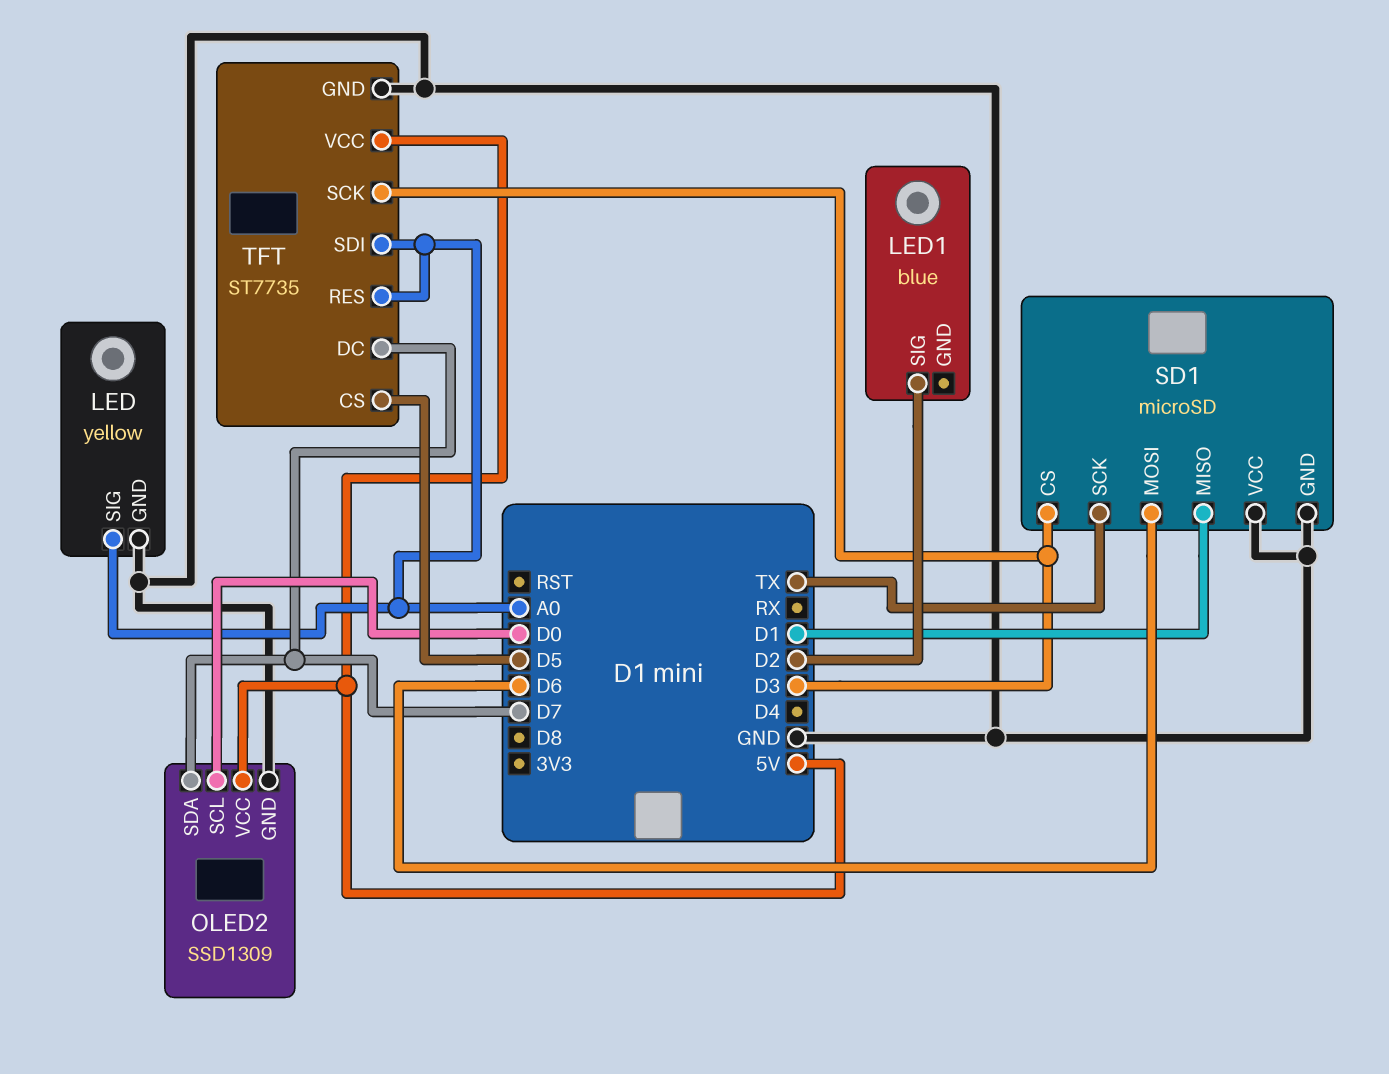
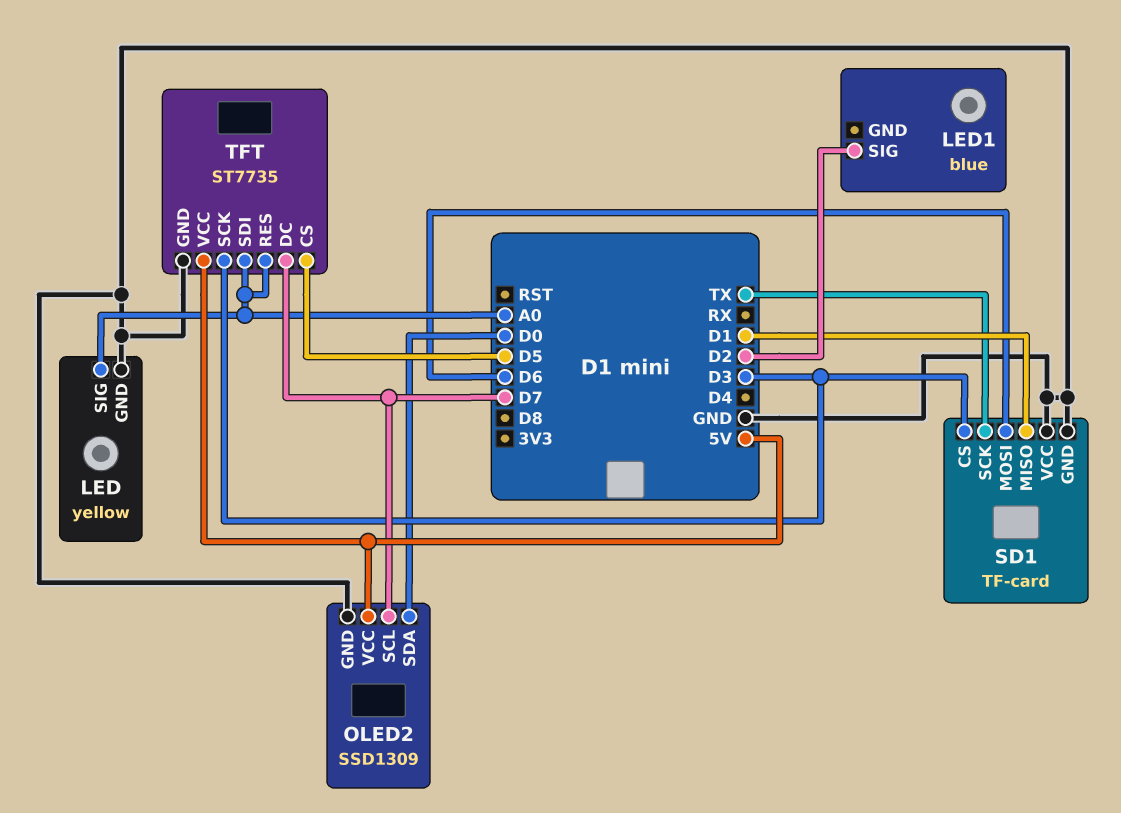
OLED2 pin SCL: D0 -> D7
OLED2 pin SDA: D7 -> D0
SD1: microSD -> TF-card

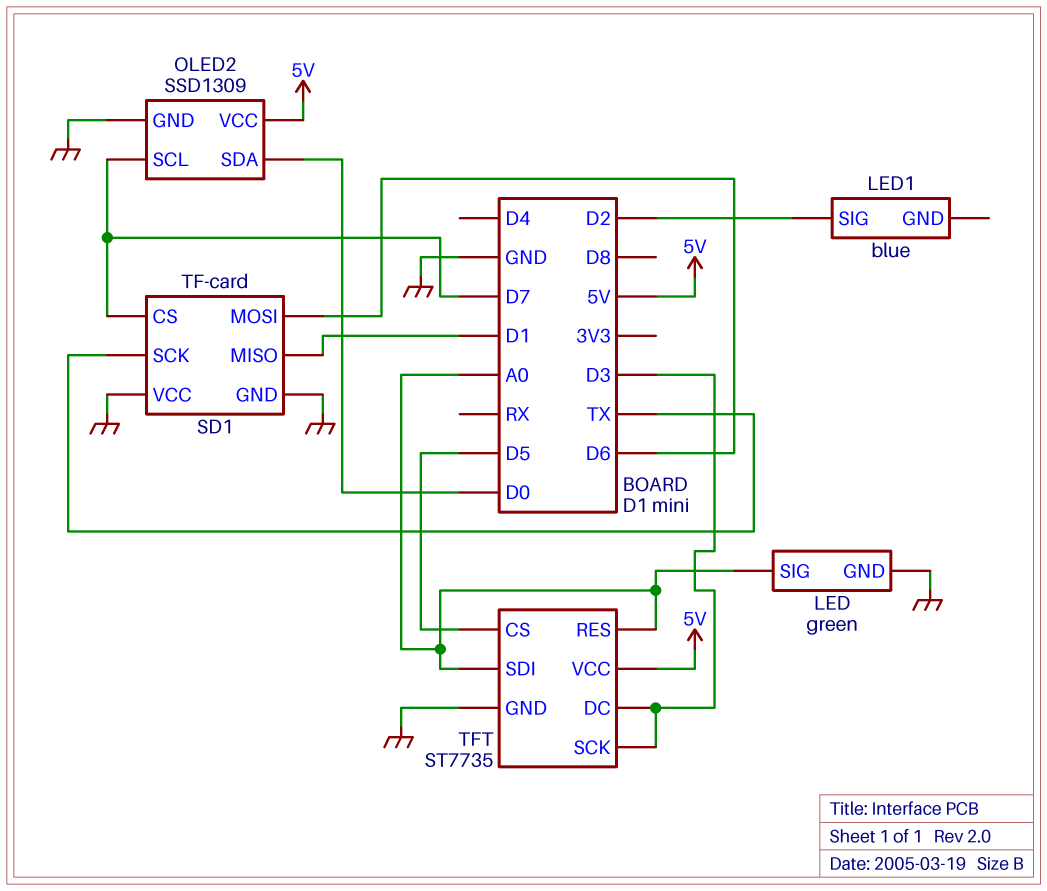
LED: yellow -> green
SD1 pin CS: D3 -> D7
TFT pin DC: D7 -> D3

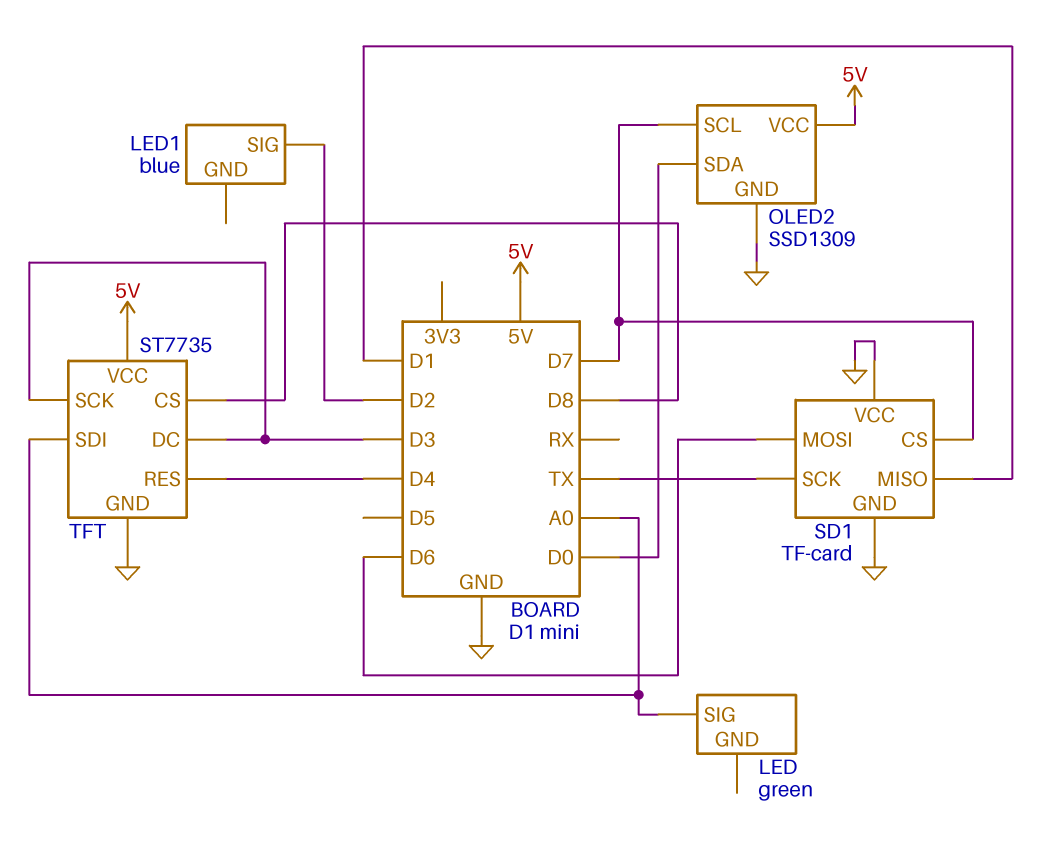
LED pin GND: GND -> none
TFT pin CS: D5 -> D8
TFT pin RES: A0 -> D4

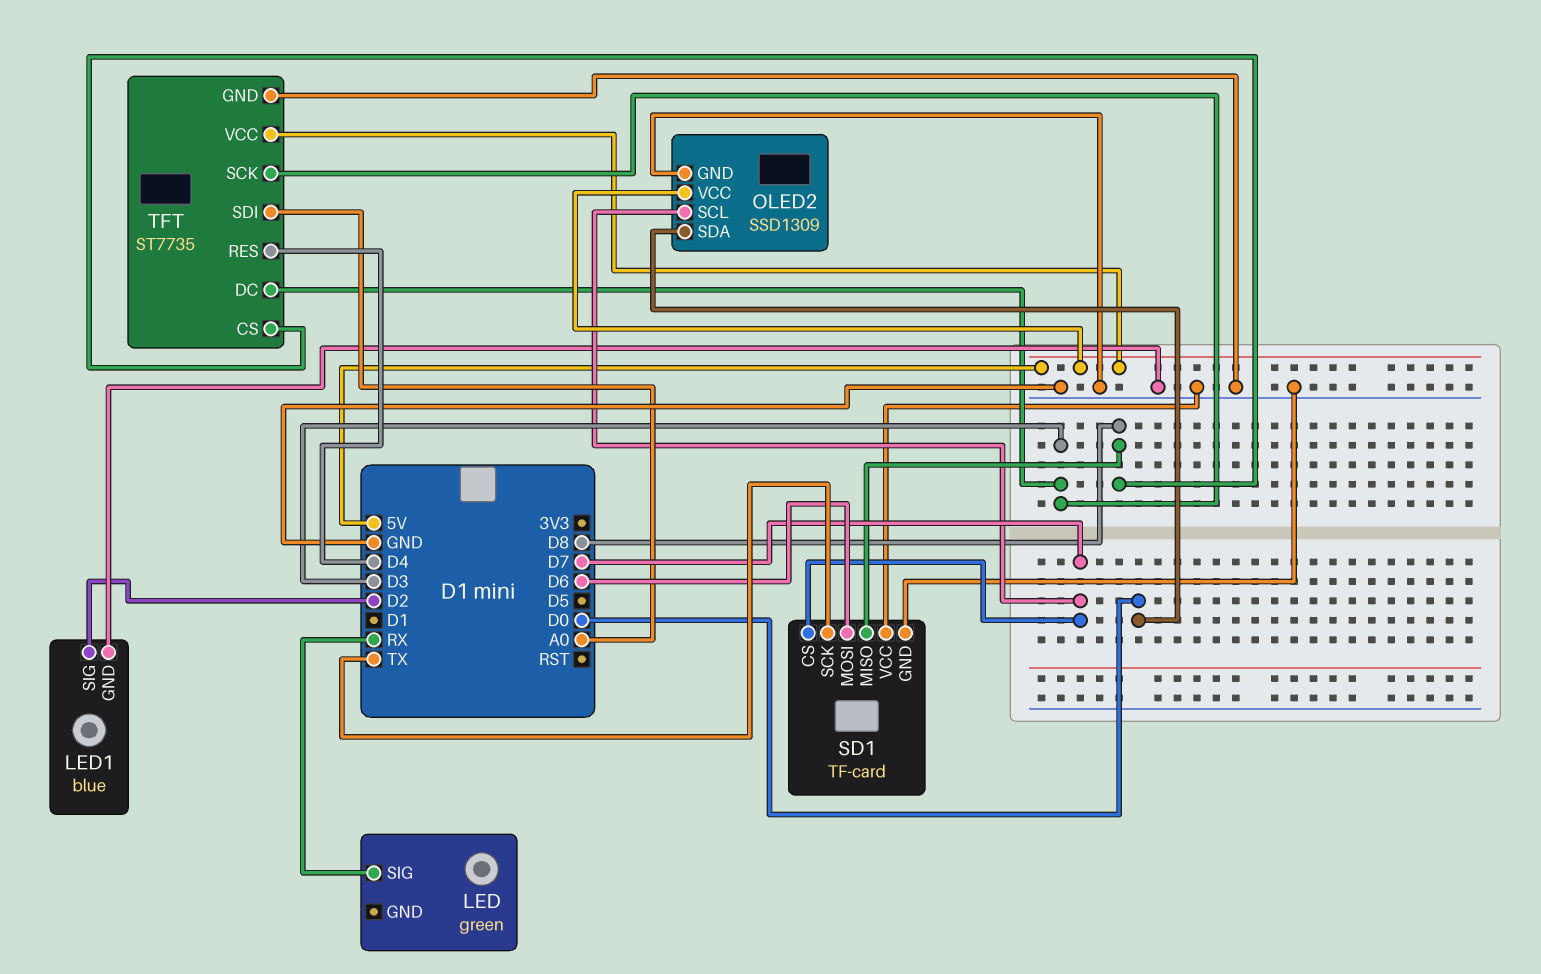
LED pin SIG: A0 -> RX
LED1 pin GND: none -> GND
SD1 pin MISO: D1 -> D8

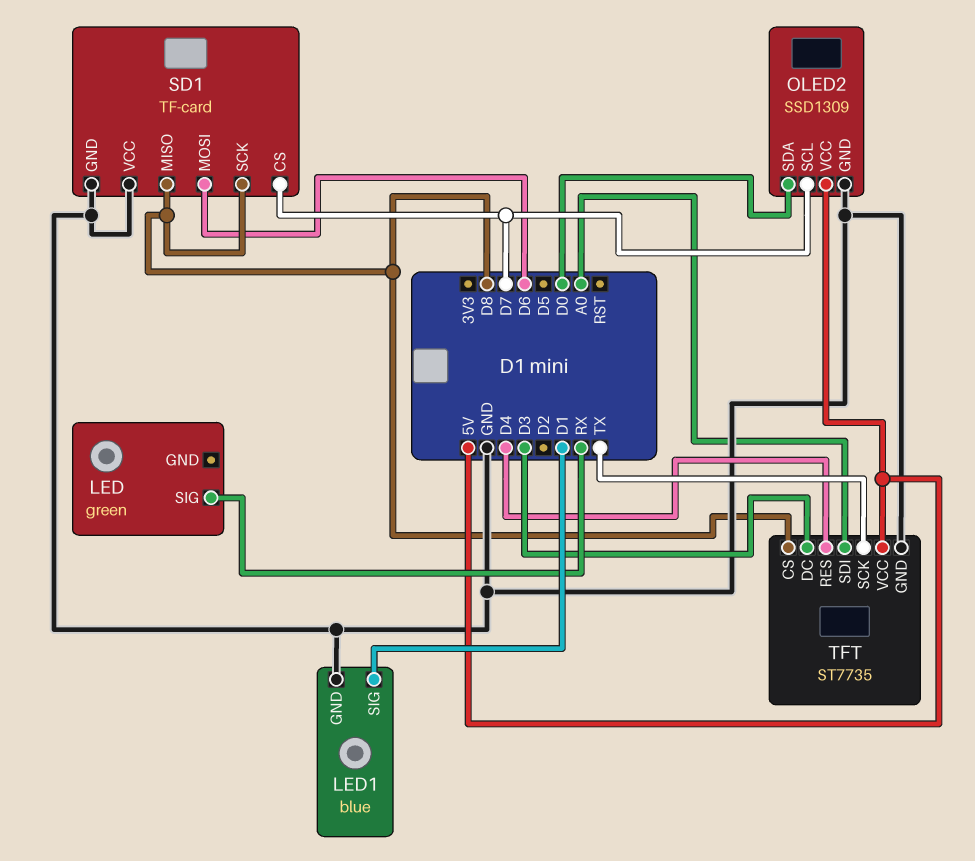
LED1 pin SIG: D2 -> D1
SD1 pin SCK: TX -> D8
TFT pin SCK: D3 -> TX

